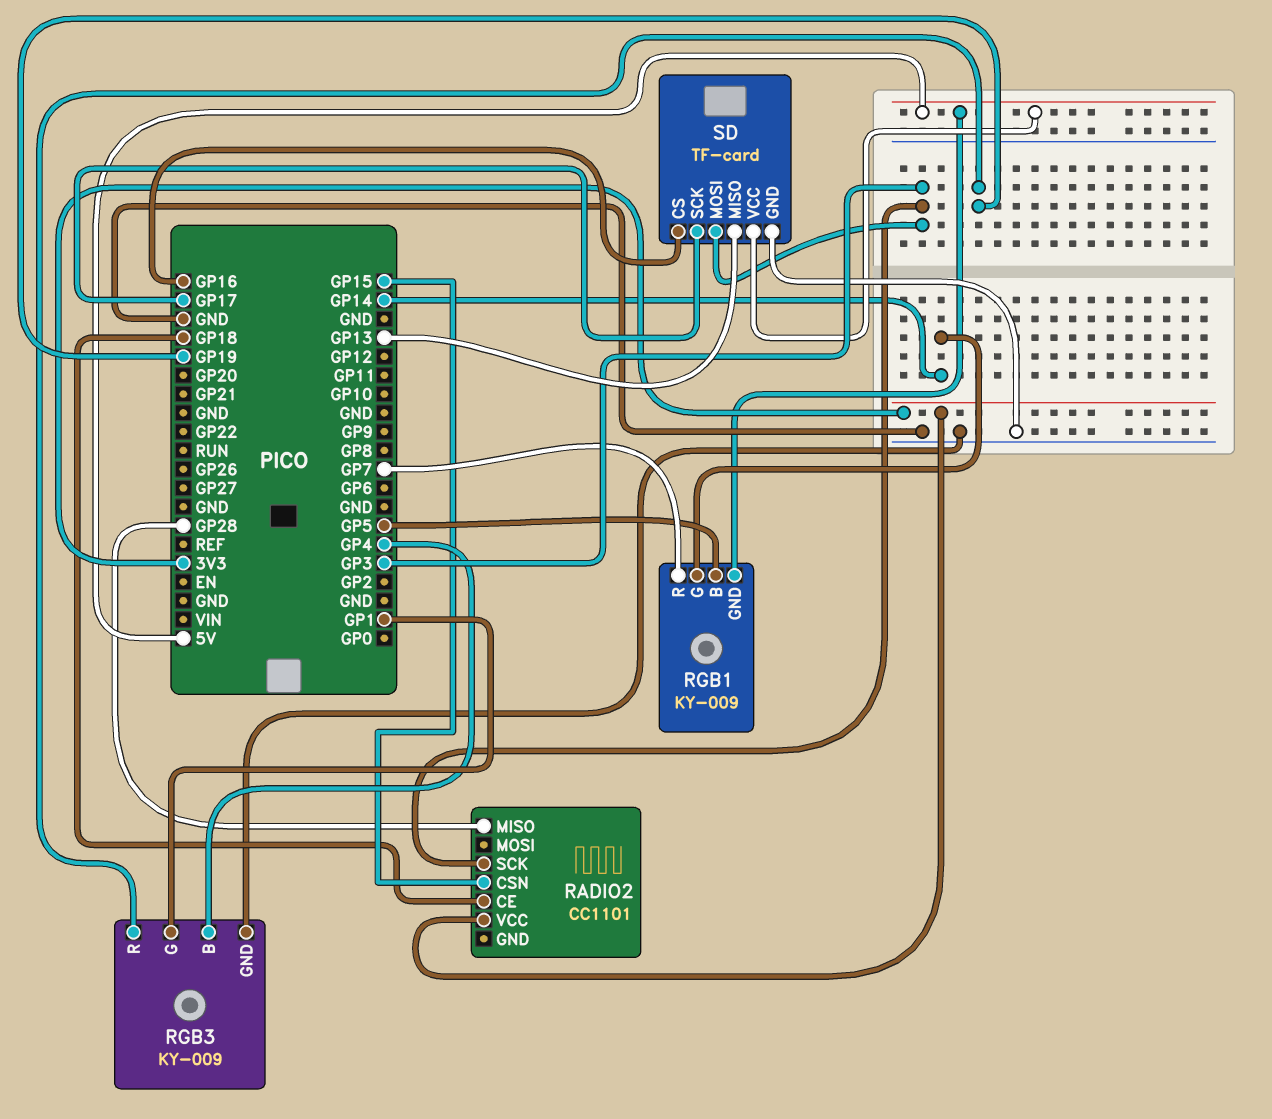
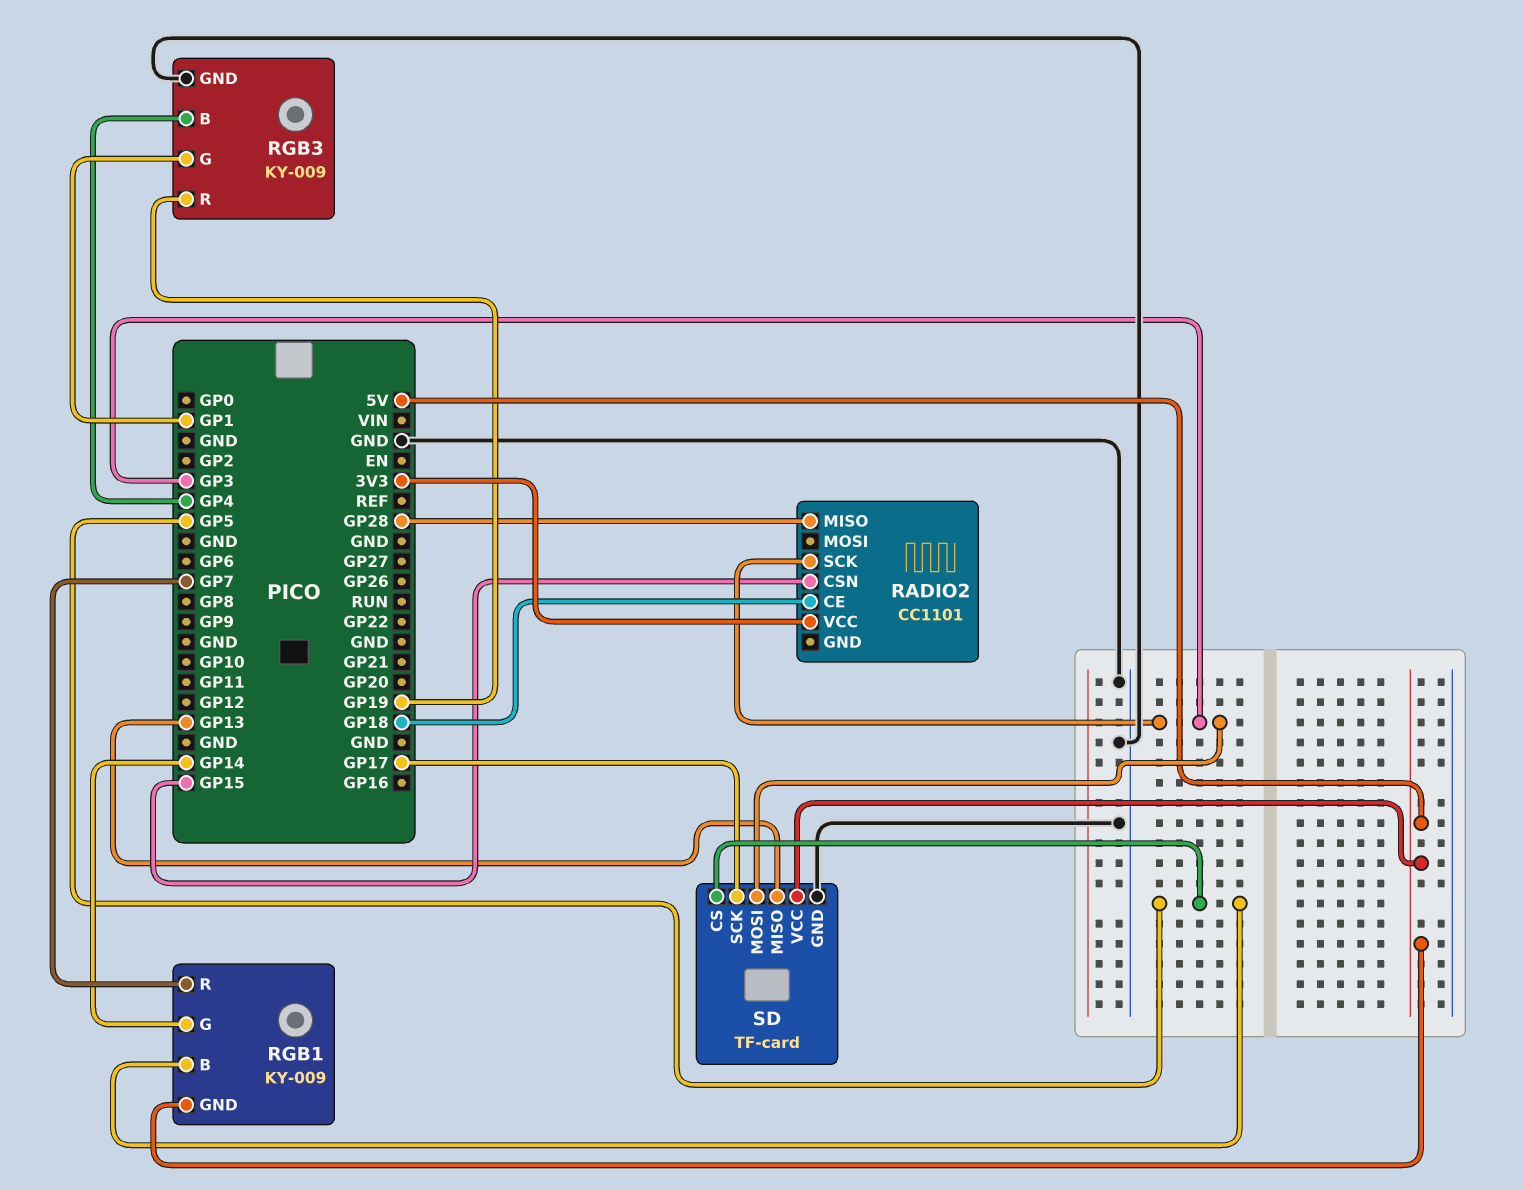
SD pin CS: GP16 -> GP5

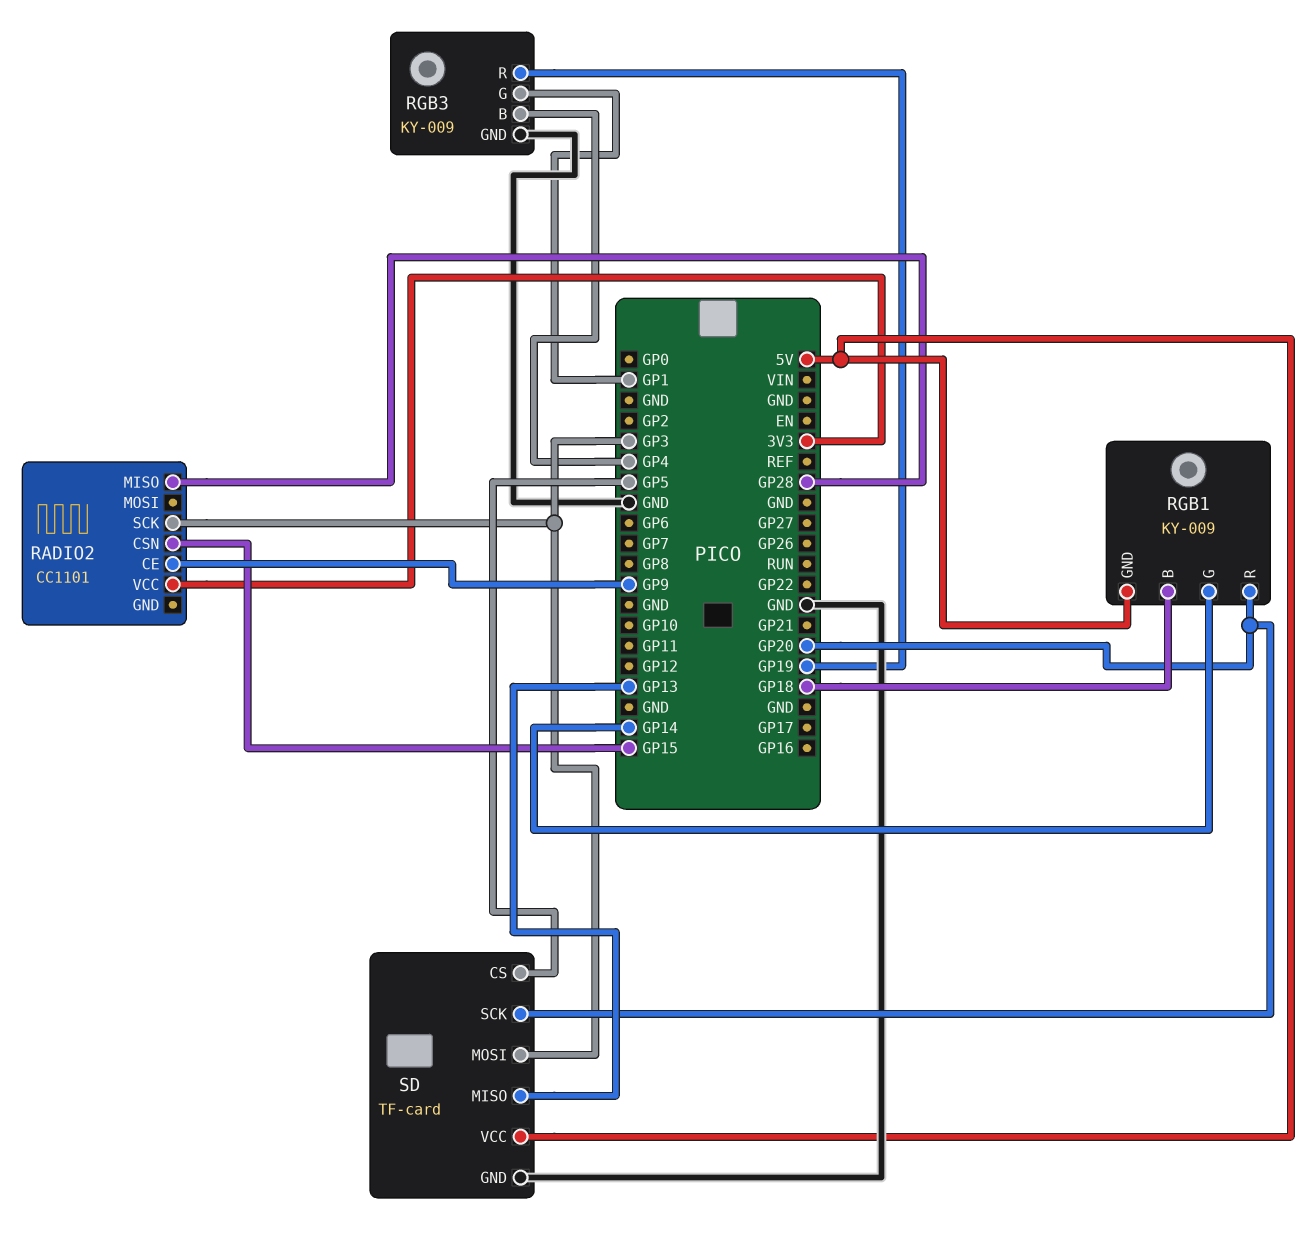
RADIO2 pin CE: GP18 -> GP9
RGB1 pin B: GP5 -> GP18
RGB1 pin R: GP7 -> GP20
SD pin SCK: GP17 -> GP20

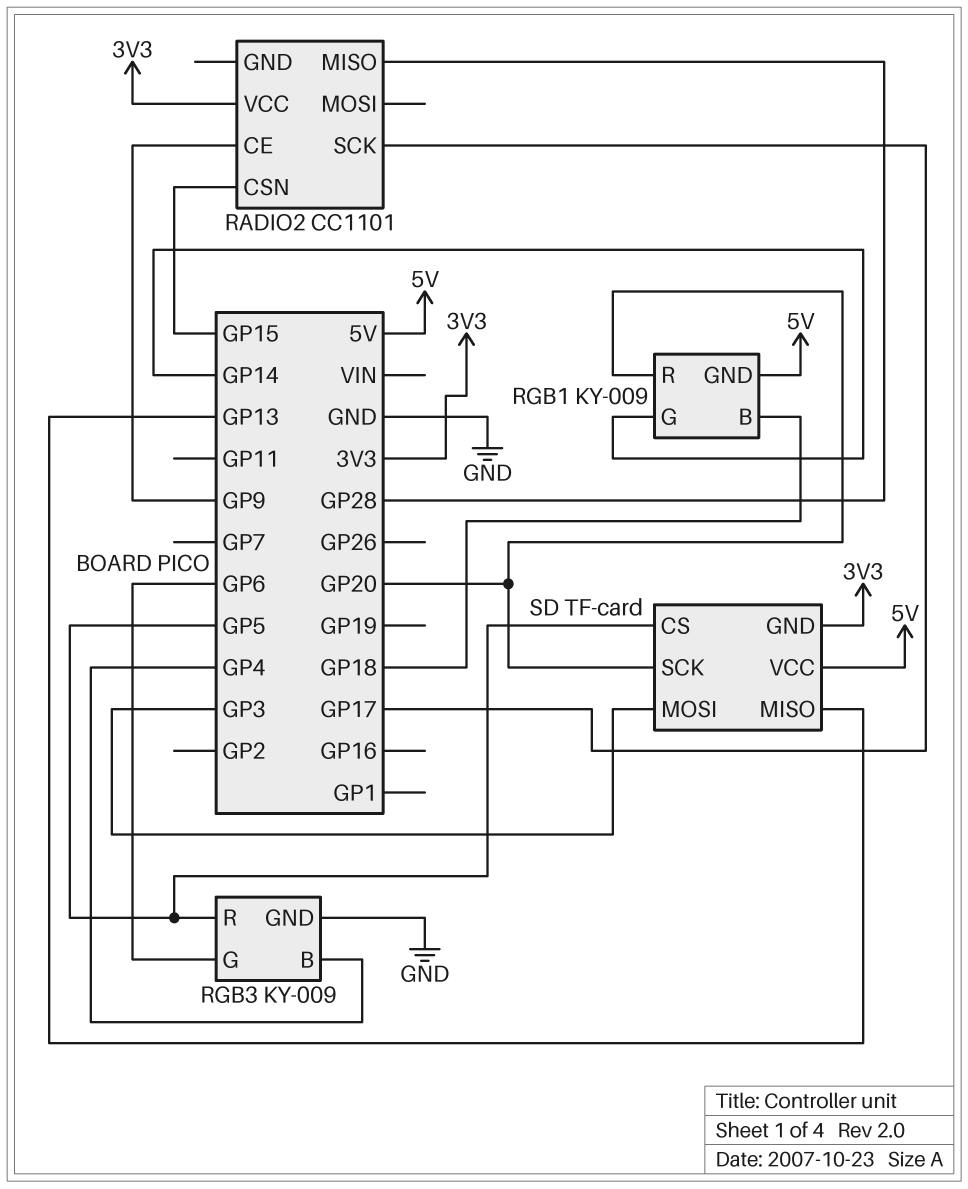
RADIO2 pin SCK: GP3 -> GP17
RGB3 pin G: GP1 -> GP6
RGB3 pin R: GP19 -> GP5
SD pin GND: GND -> 3V3

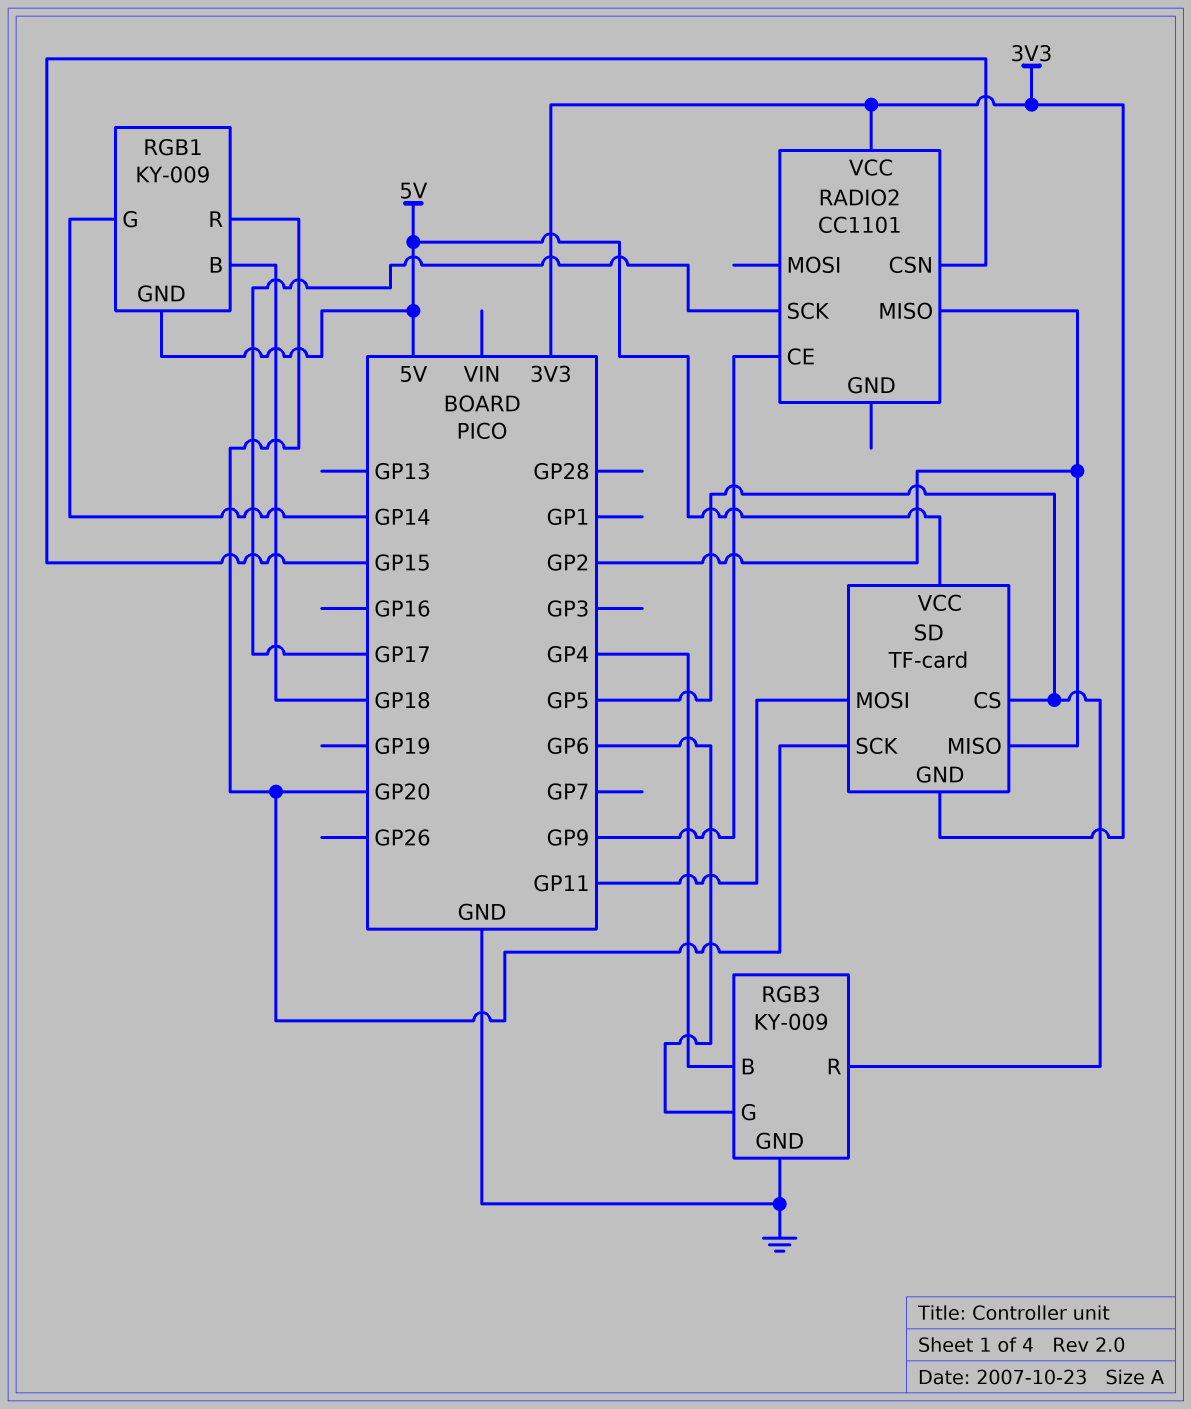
RADIO2 pin MISO: GP28 -> GP2
SD pin MISO: GP13 -> GP2
SD pin MOSI: GP3 -> GP11

